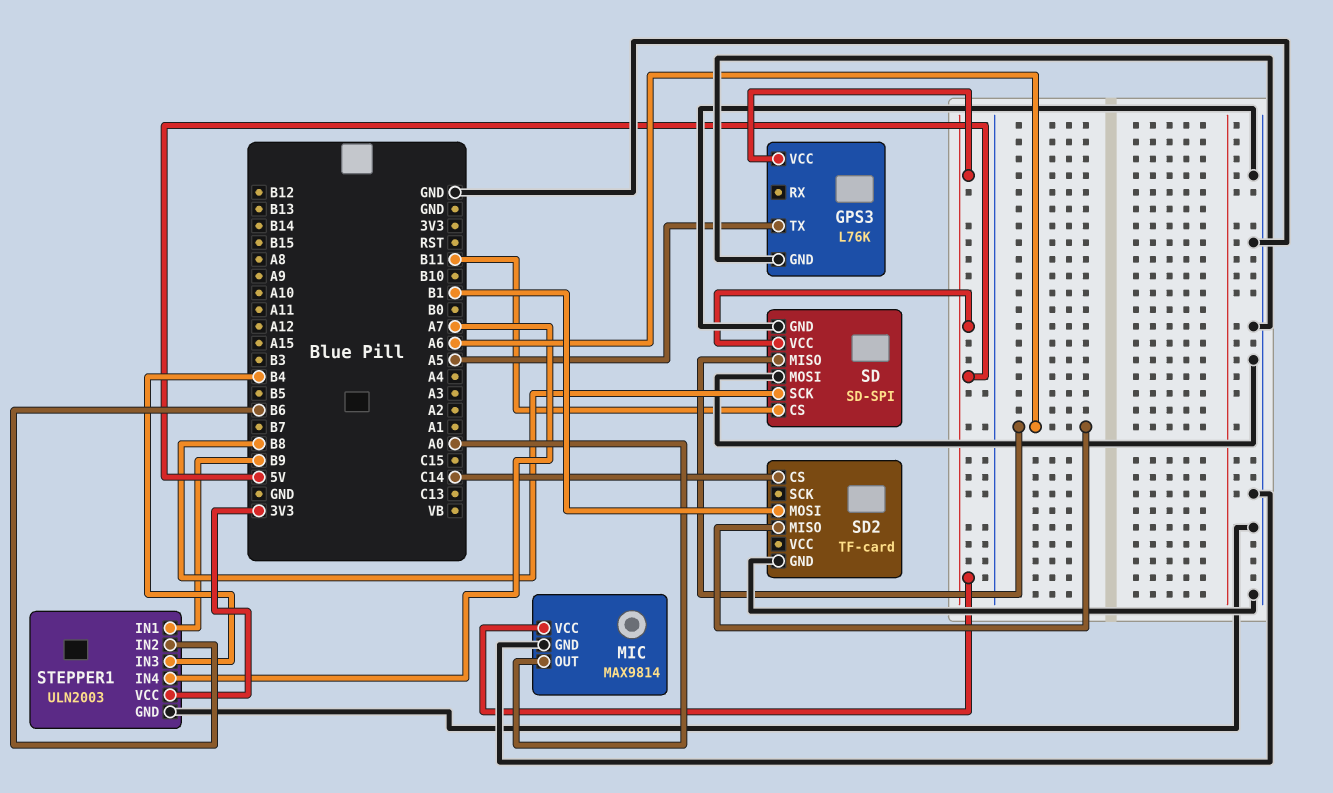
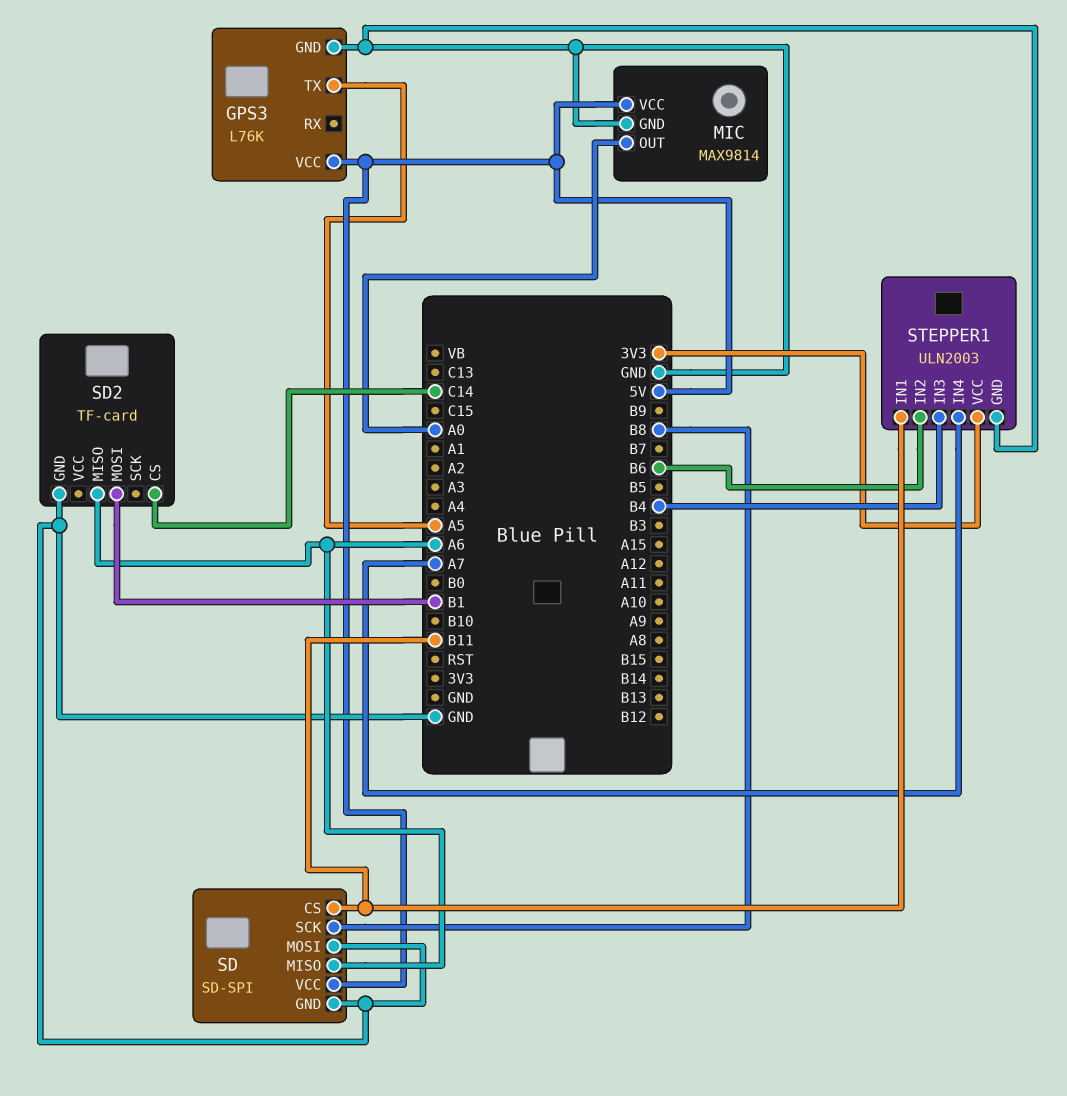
STEPPER1 pin IN1: B9 -> B11

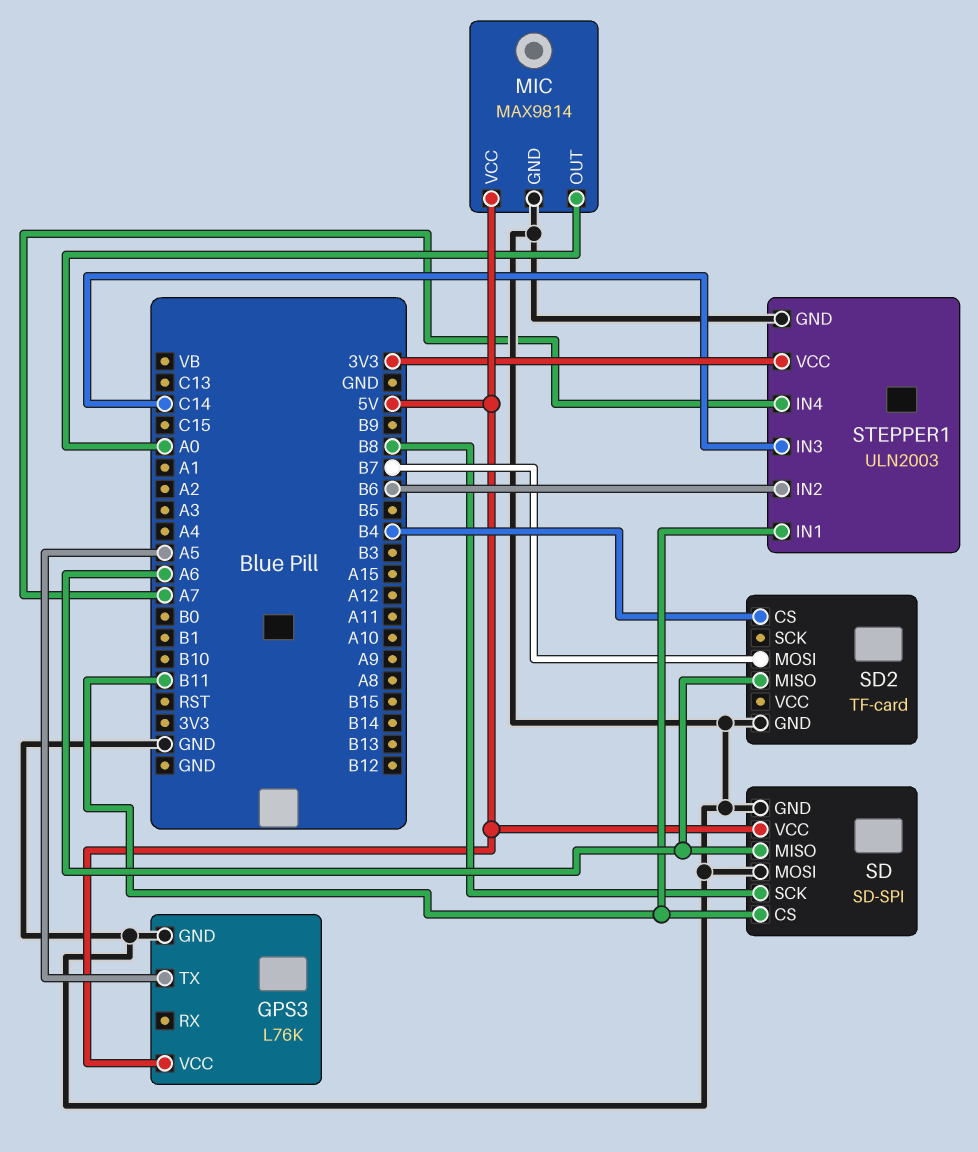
SD2 pin CS: C14 -> B4
SD2 pin MOSI: B1 -> B7
STEPPER1 pin IN3: B4 -> C14

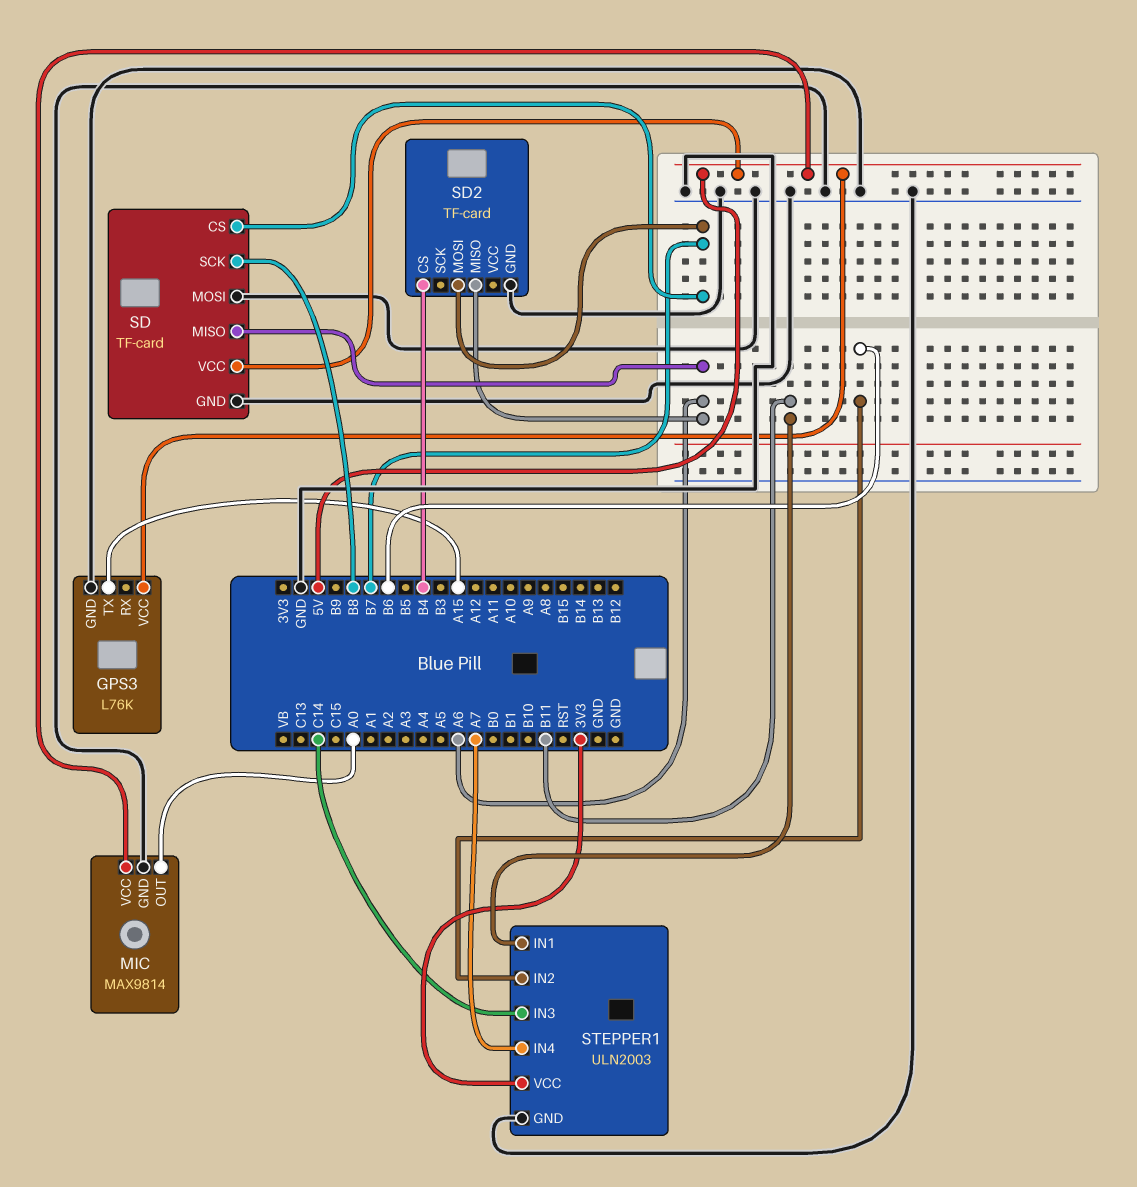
GPS3 pin TX: A5 -> A15
SD: SD-SPI -> TF-card
SD pin CS: B11 -> B7

